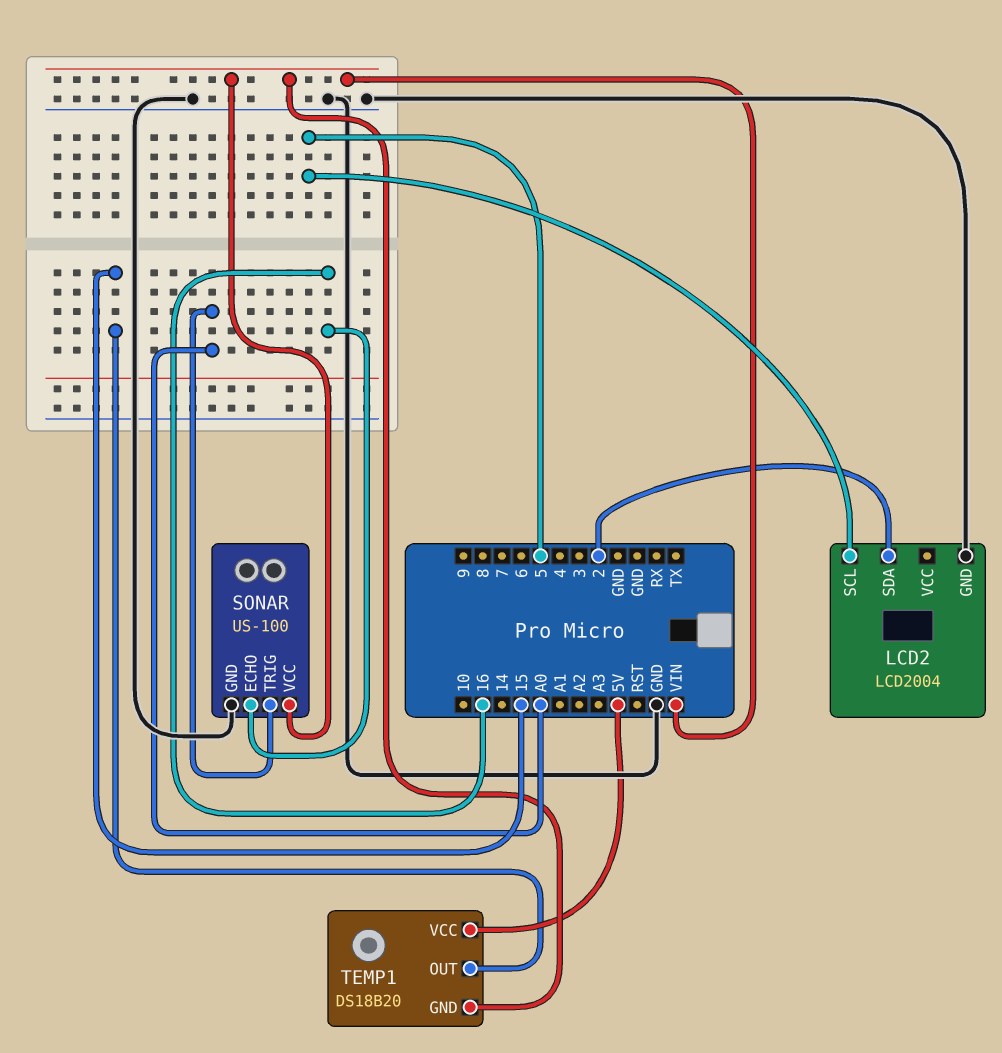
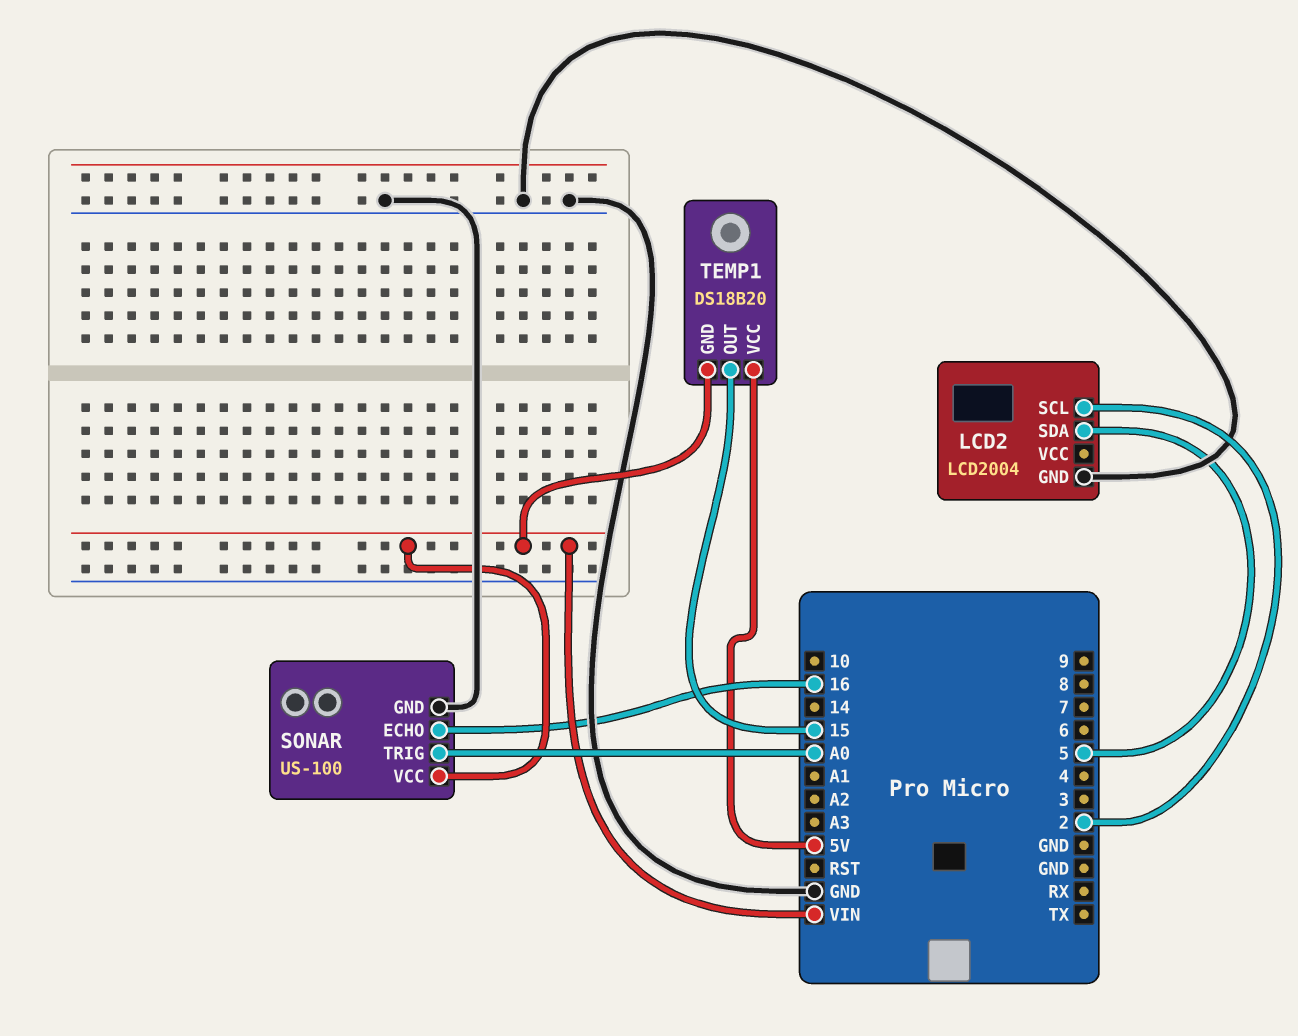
LCD2 pin SCL: 5 -> 2
LCD2 pin SDA: 2 -> 5

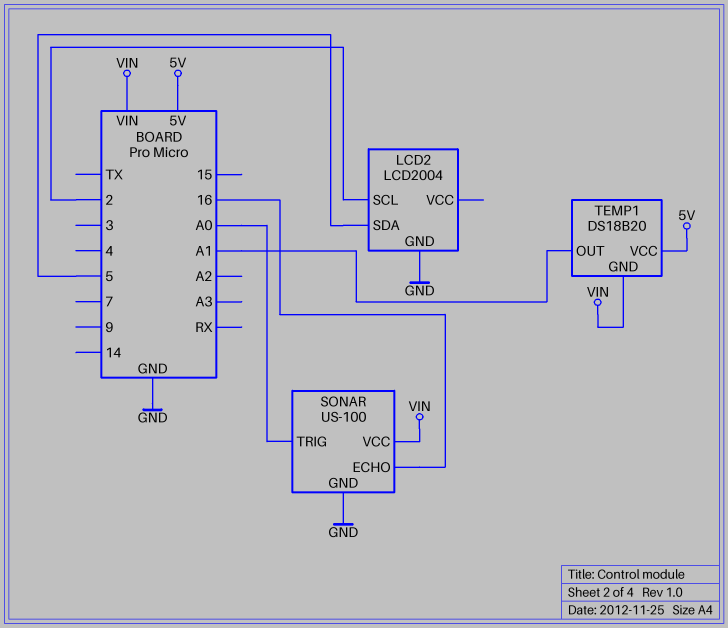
TEMP1 pin OUT: 15 -> A1

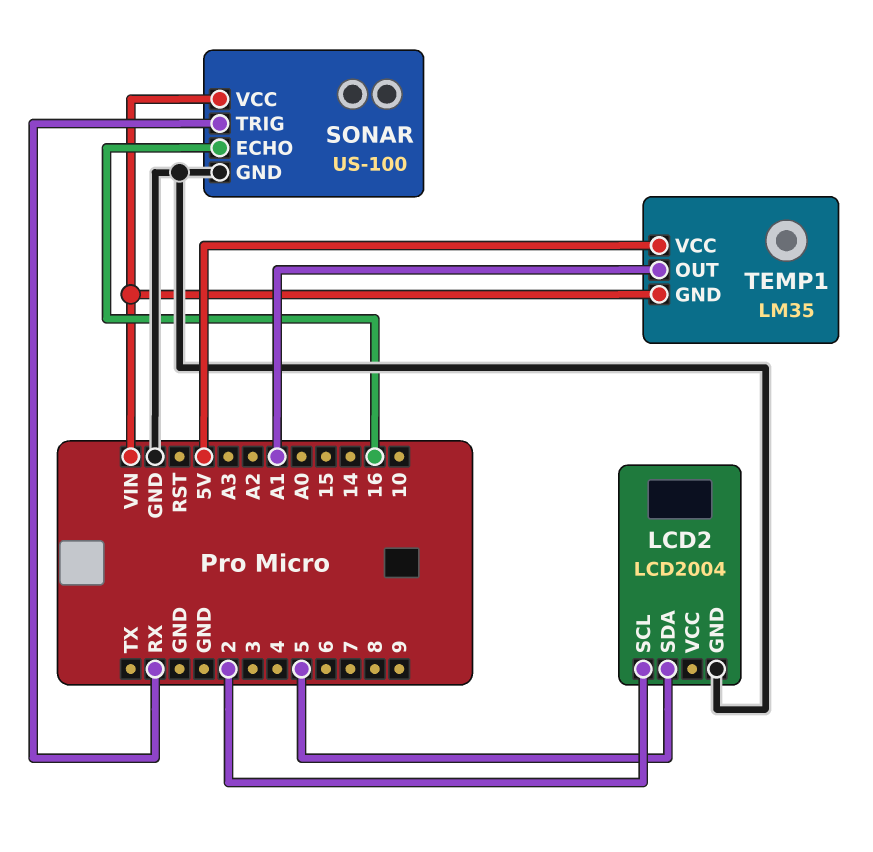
SONAR pin TRIG: A0 -> RX
TEMP1: DS18B20 -> LM35

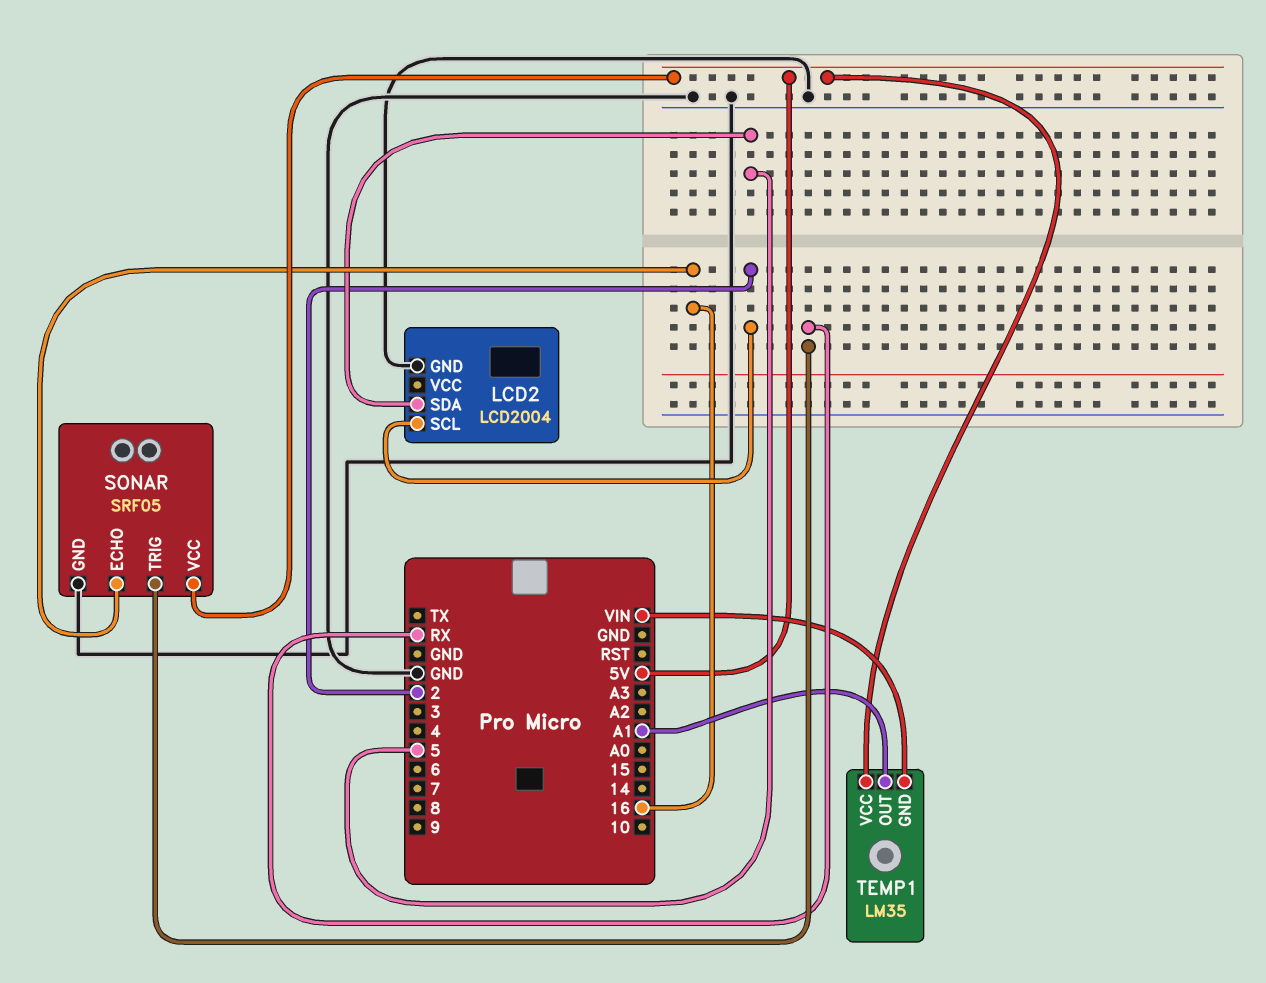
SONAR: US-100 -> SRF05
SONAR pin VCC: VIN -> 5V

